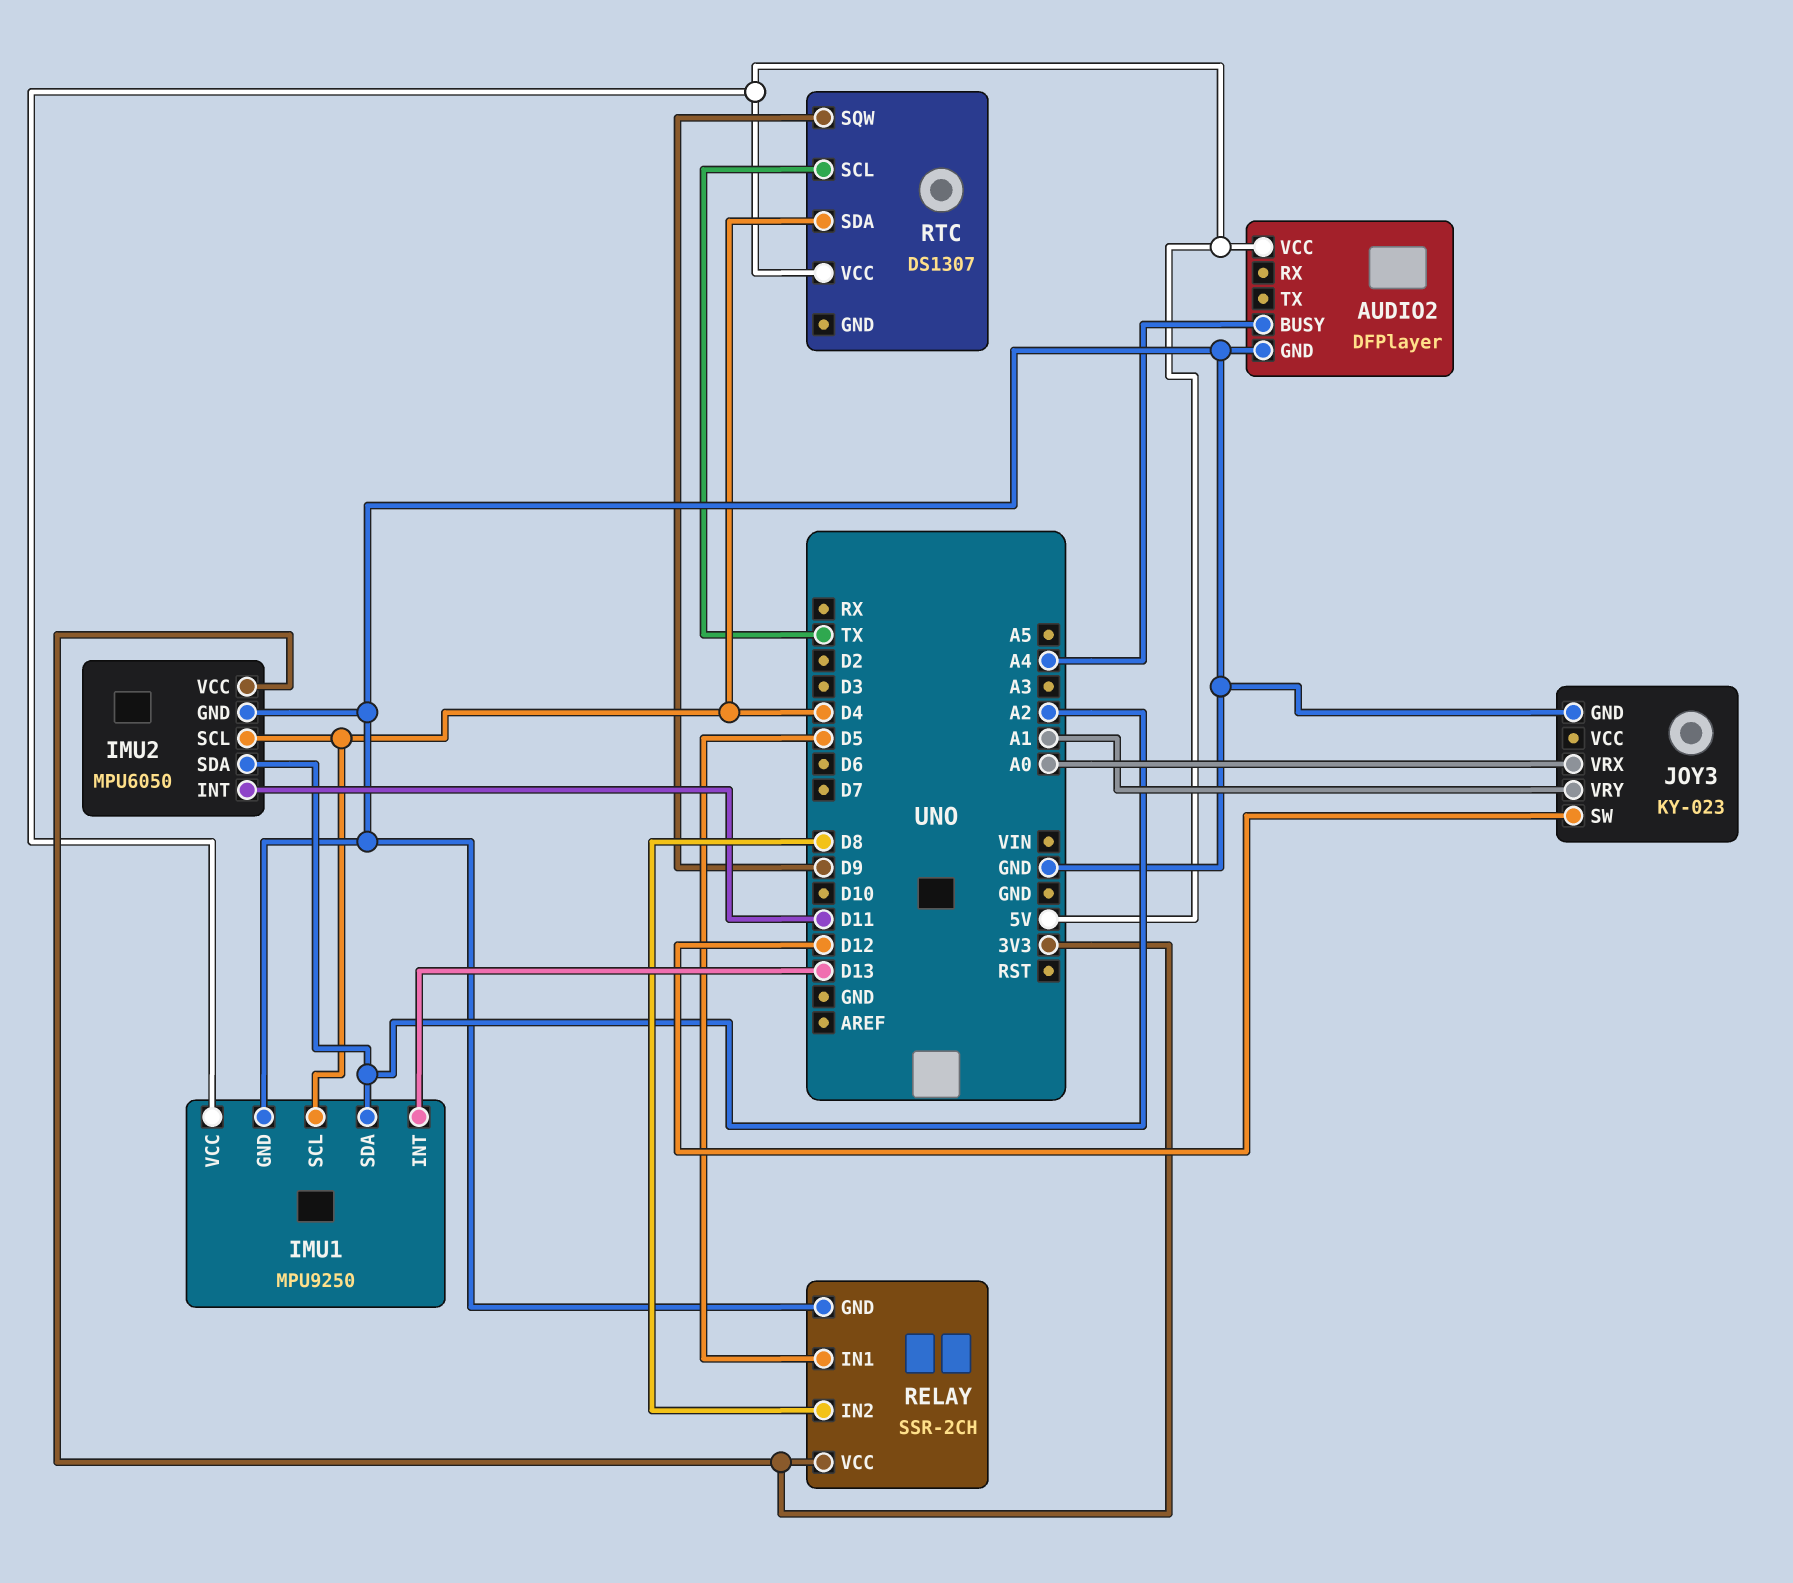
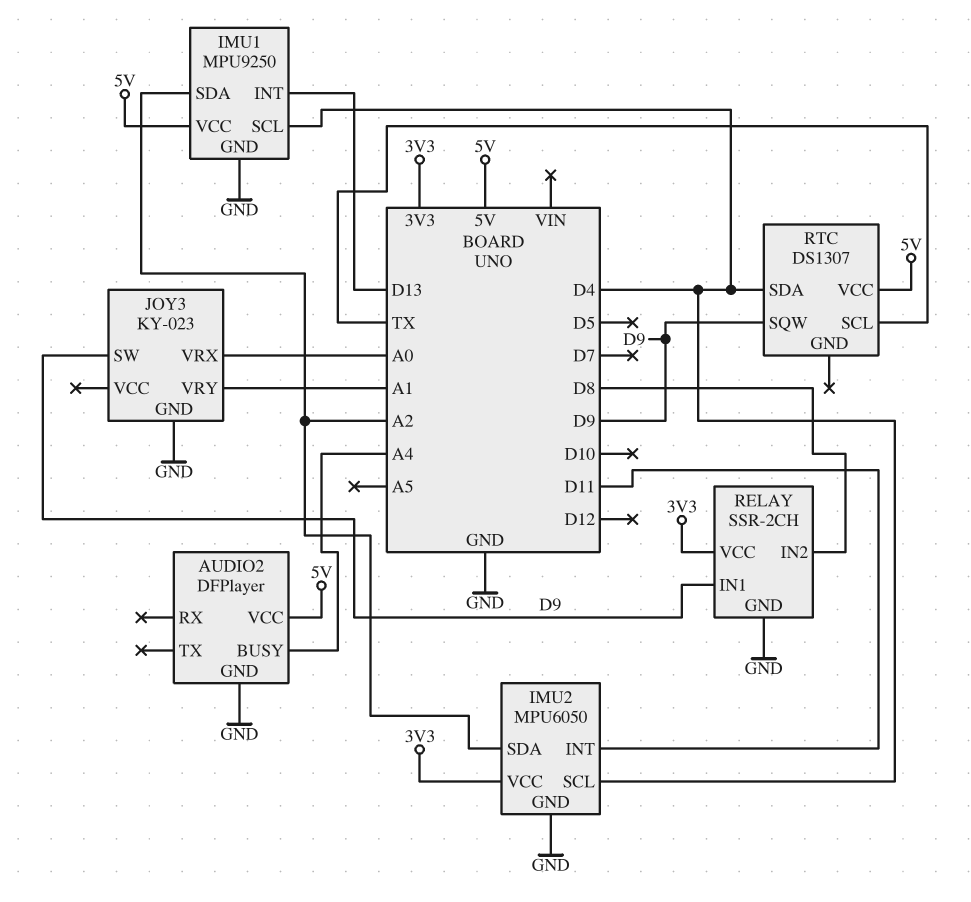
JOY3 pin SW: D12 -> D9
RELAY pin IN1: D5 -> D9

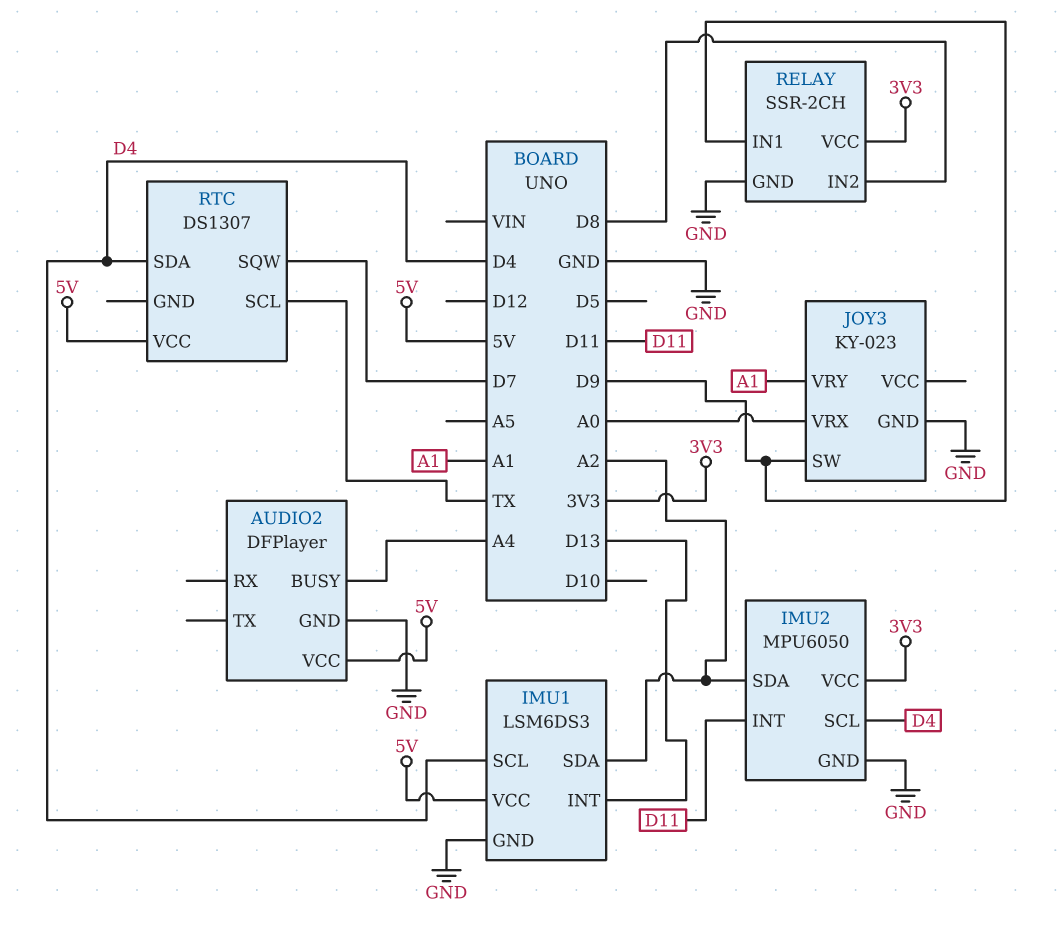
IMU1: MPU9250 -> LSM6DS3
RTC pin SQW: D9 -> D7

